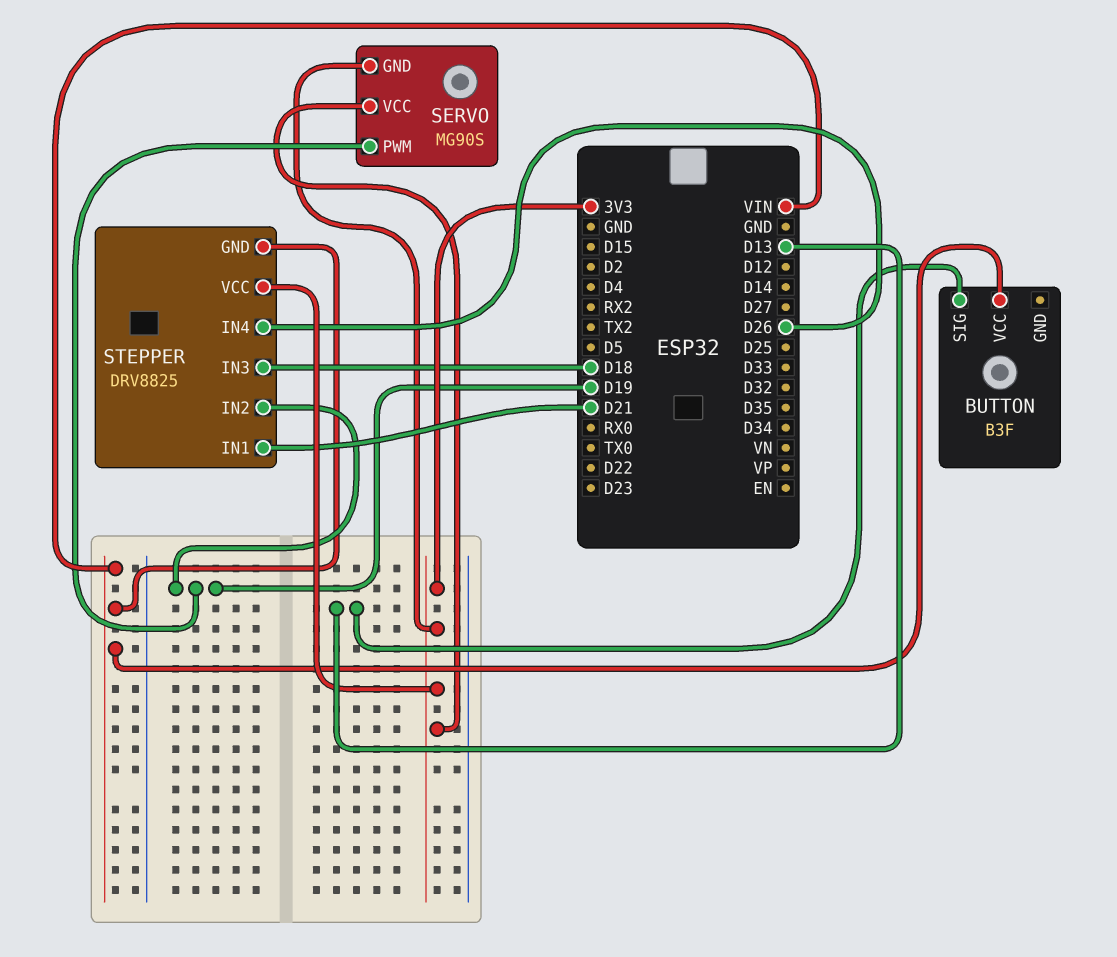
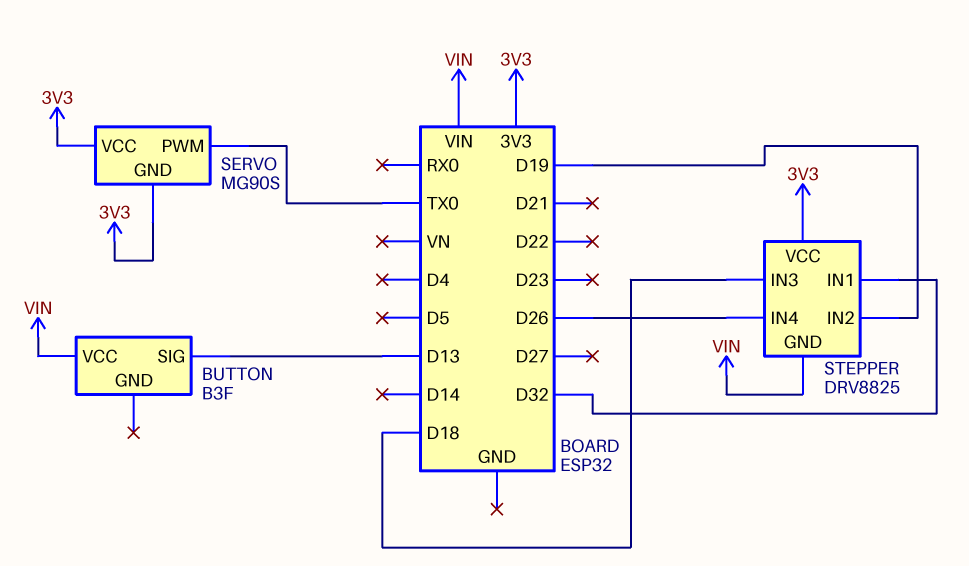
SERVO pin PWM: D19 -> TX0
STEPPER pin IN1: D21 -> D32

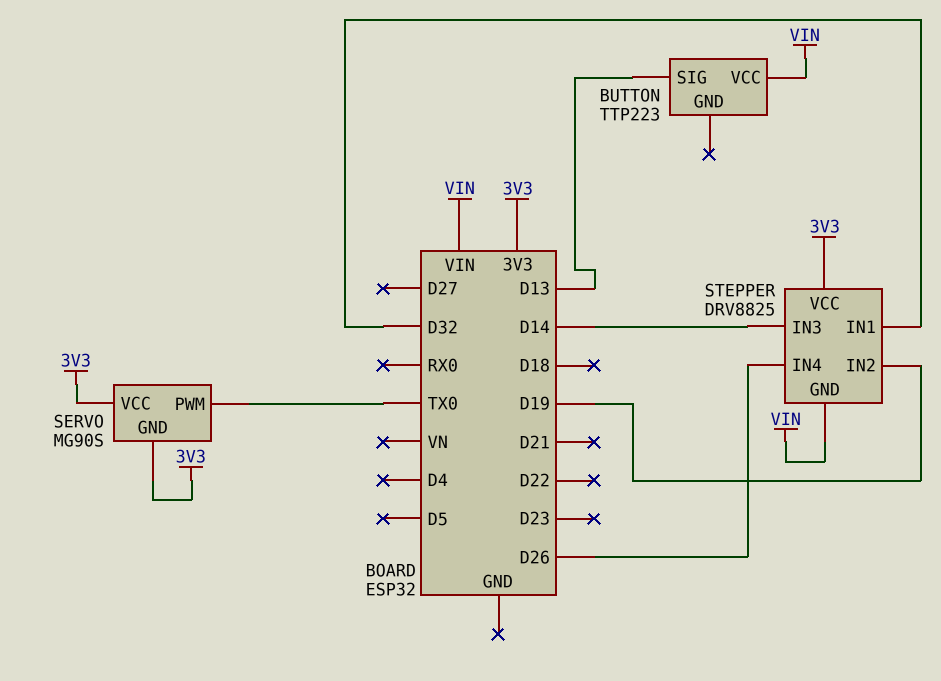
BUTTON: B3F -> TTP223
STEPPER pin IN3: D18 -> D14

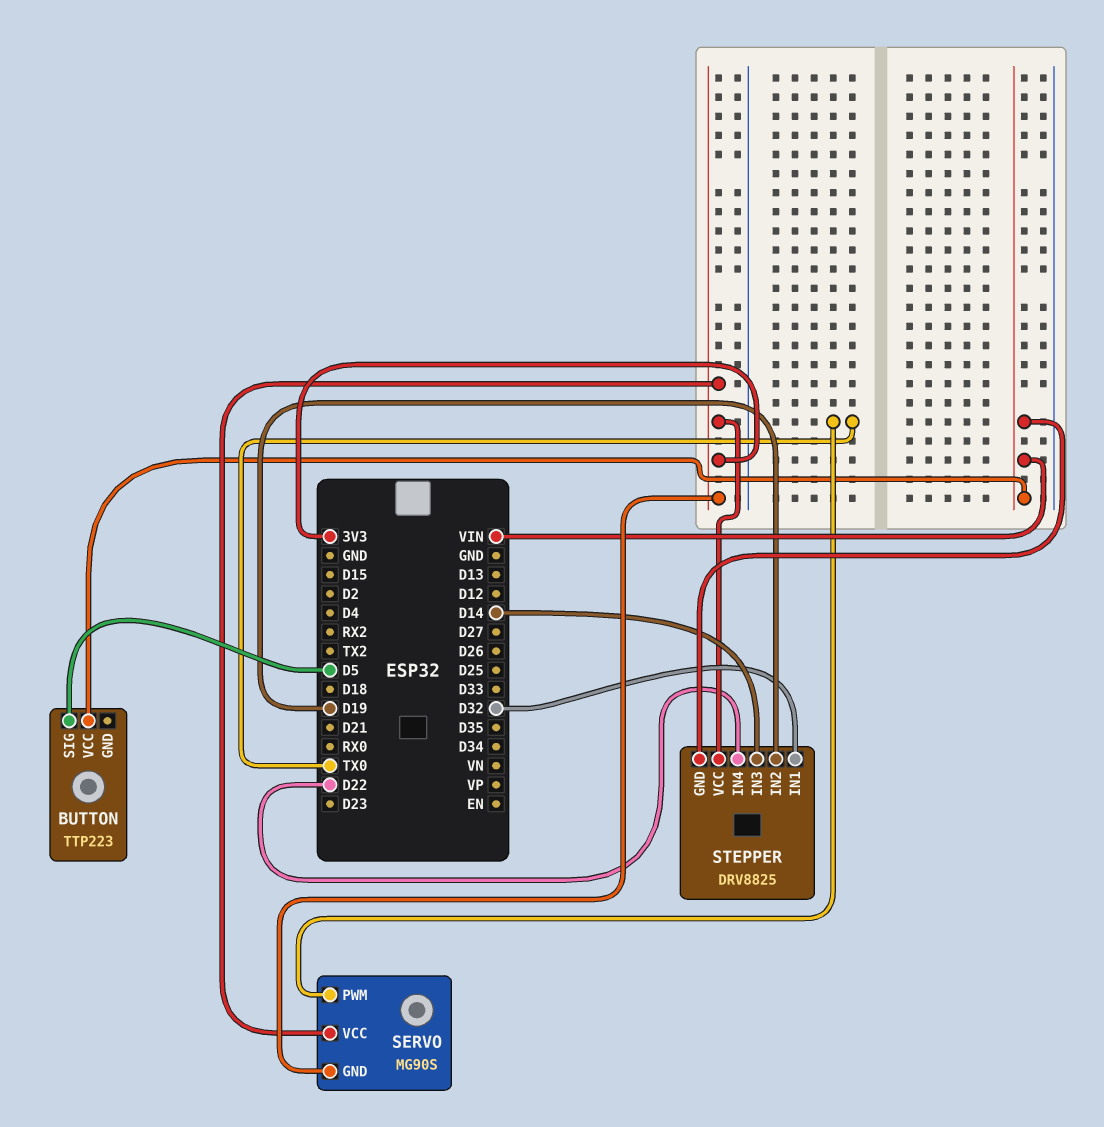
BUTTON pin SIG: D13 -> D5
STEPPER pin IN4: D26 -> D22

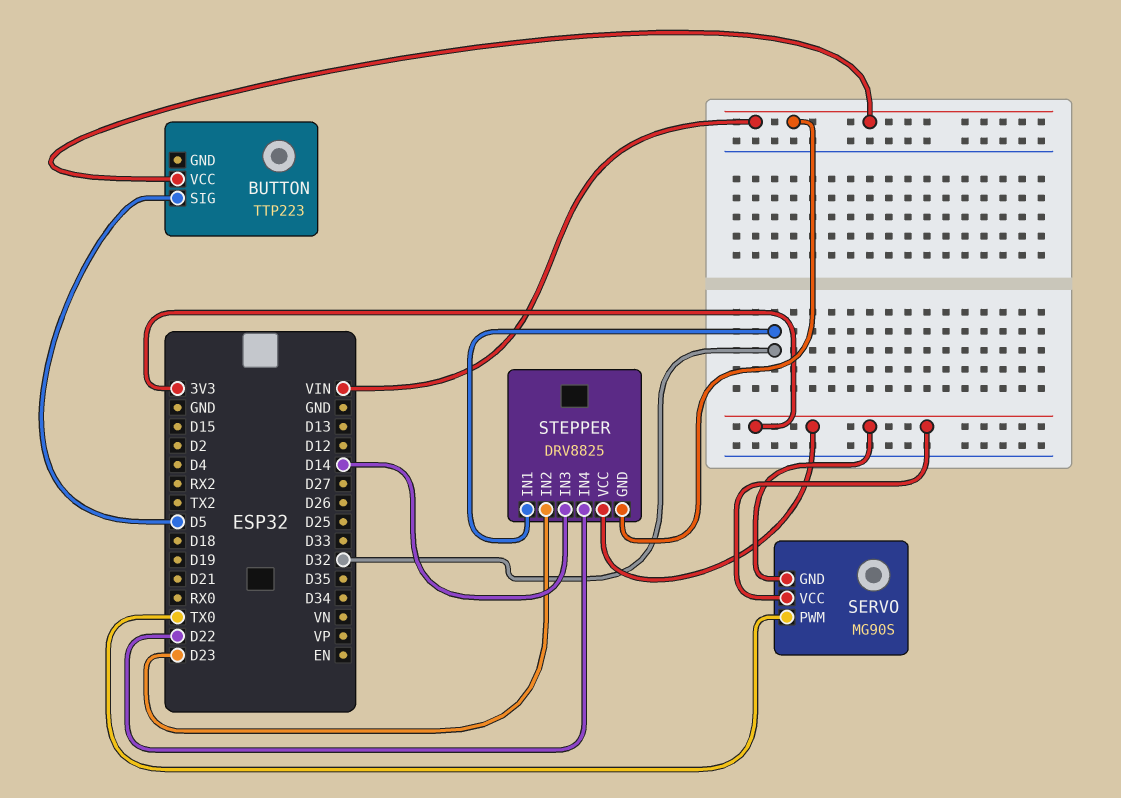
STEPPER pin IN2: D19 -> D23

